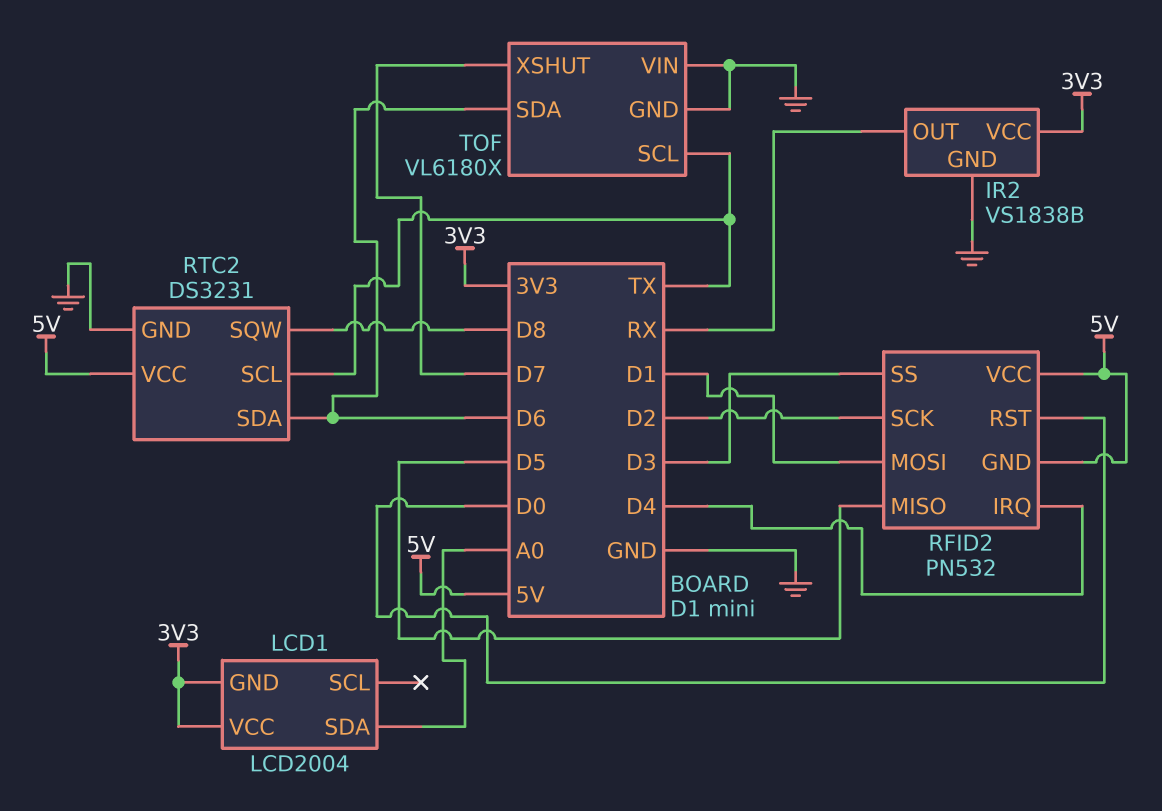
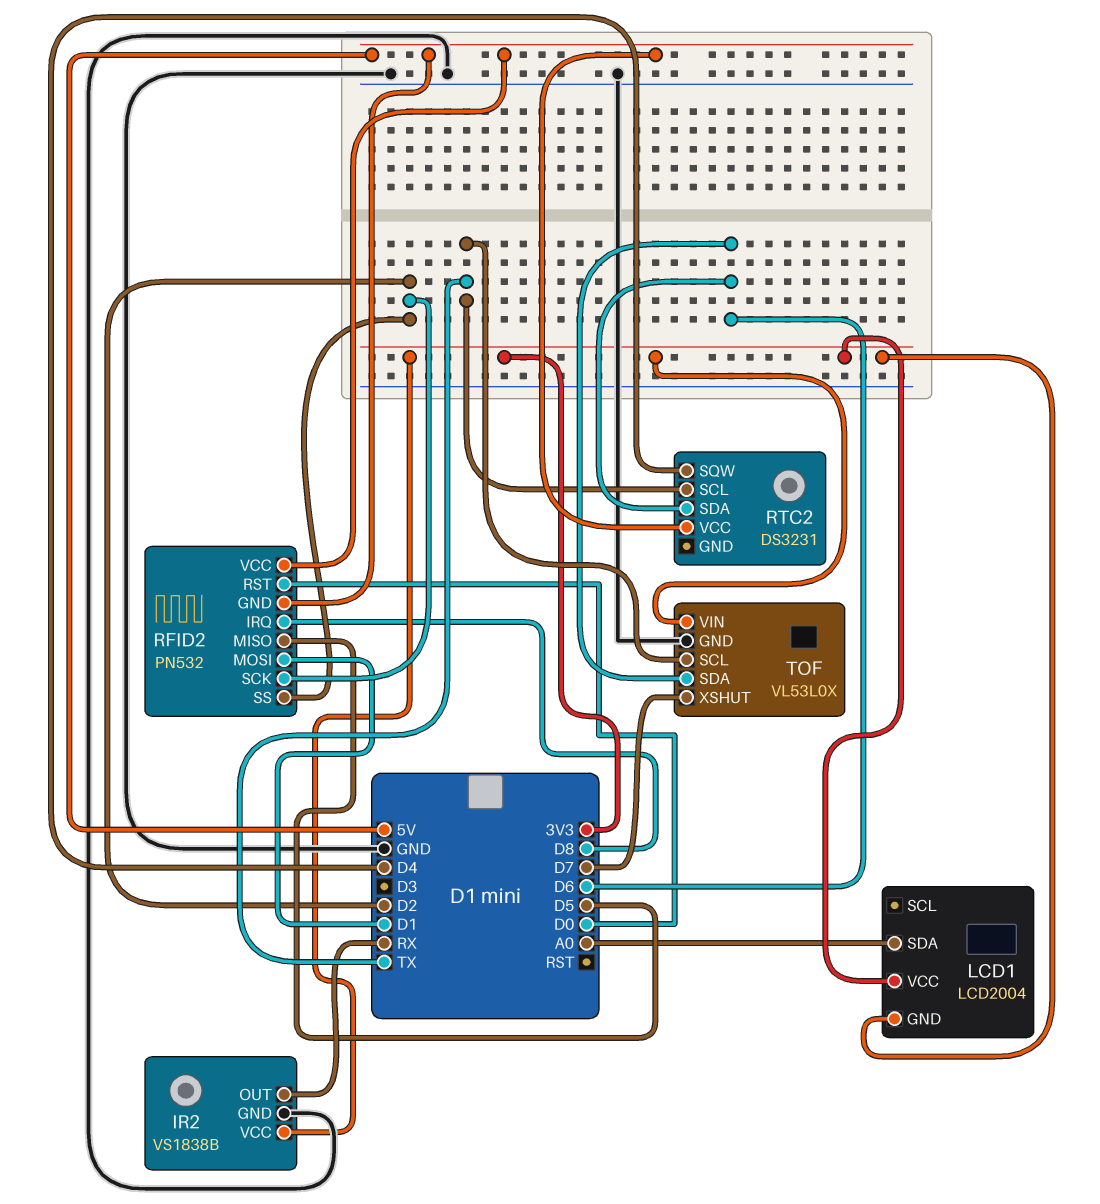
RFID2 pin IRQ: D4 -> D8
RFID2 pin SS: D3 -> D2
RTC2 pin GND: GND -> none
RTC2 pin SQW: D8 -> D4
TOF: VL6180X -> VL53L0X
TOF pin VIN: GND -> 3V3

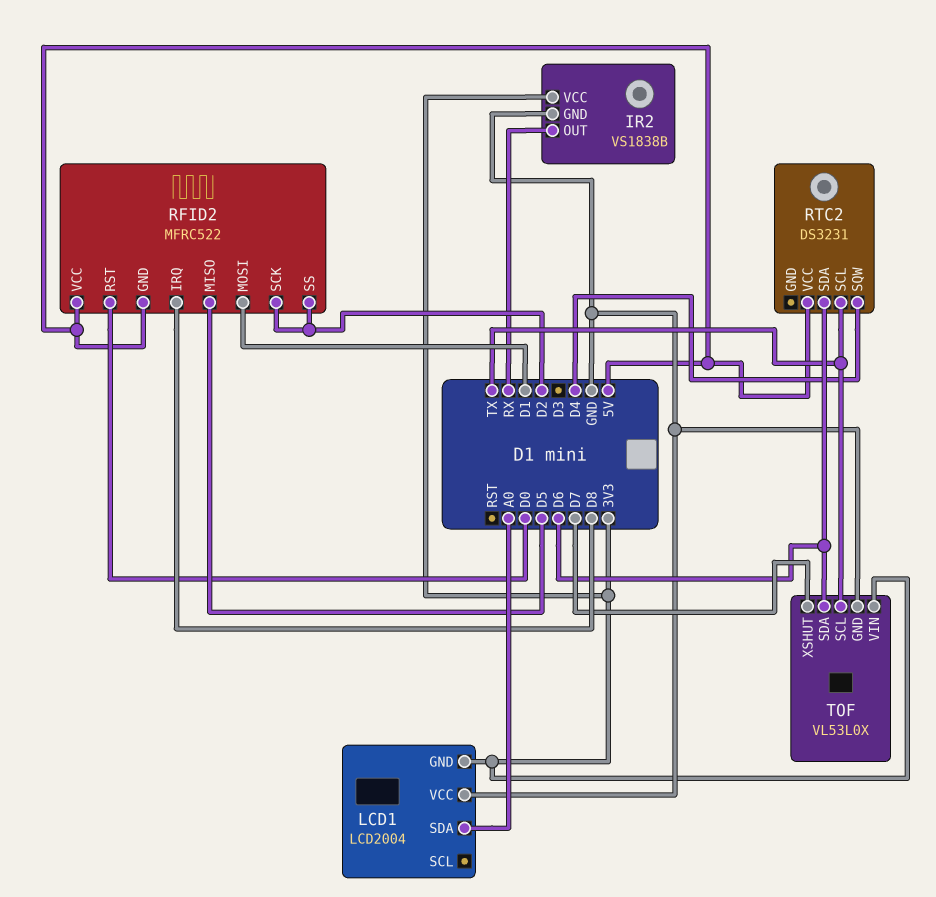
LCD1 pin VCC: 3V3 -> GND
RFID2: PN532 -> MFRC522

